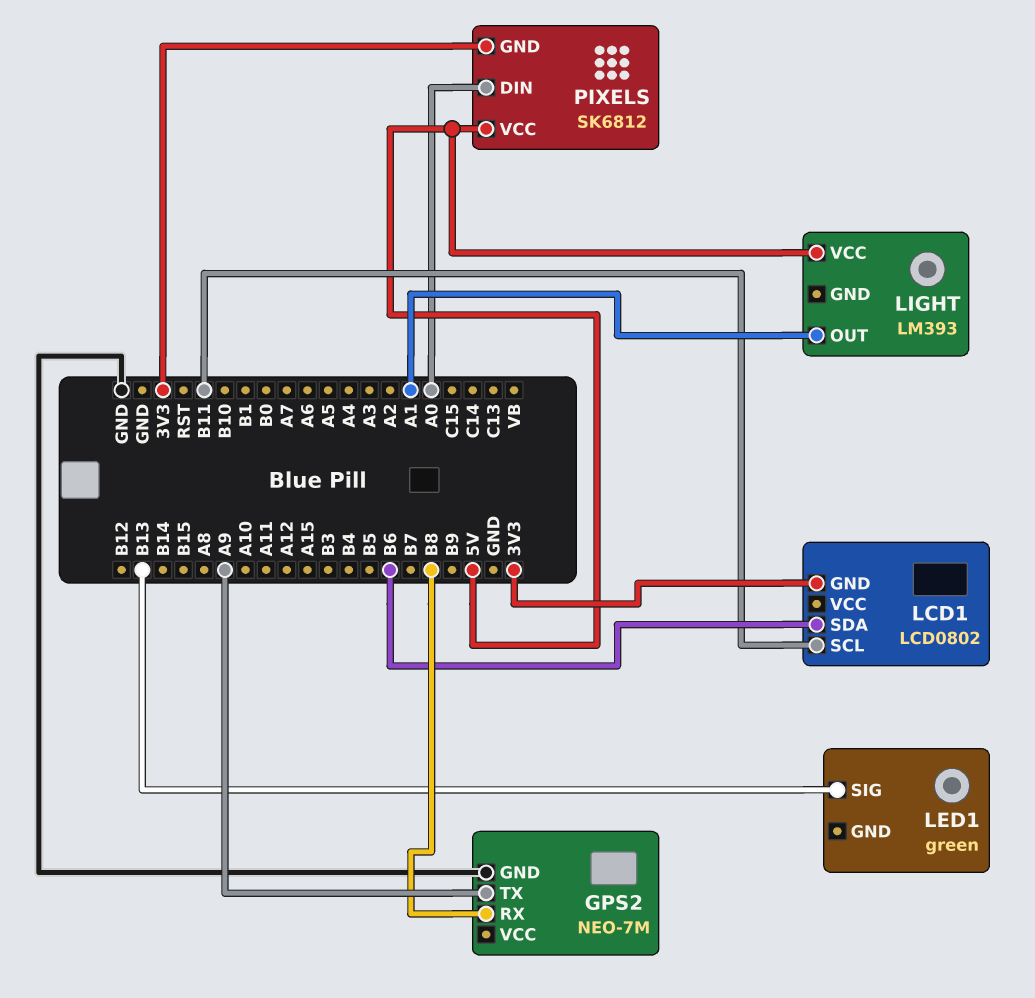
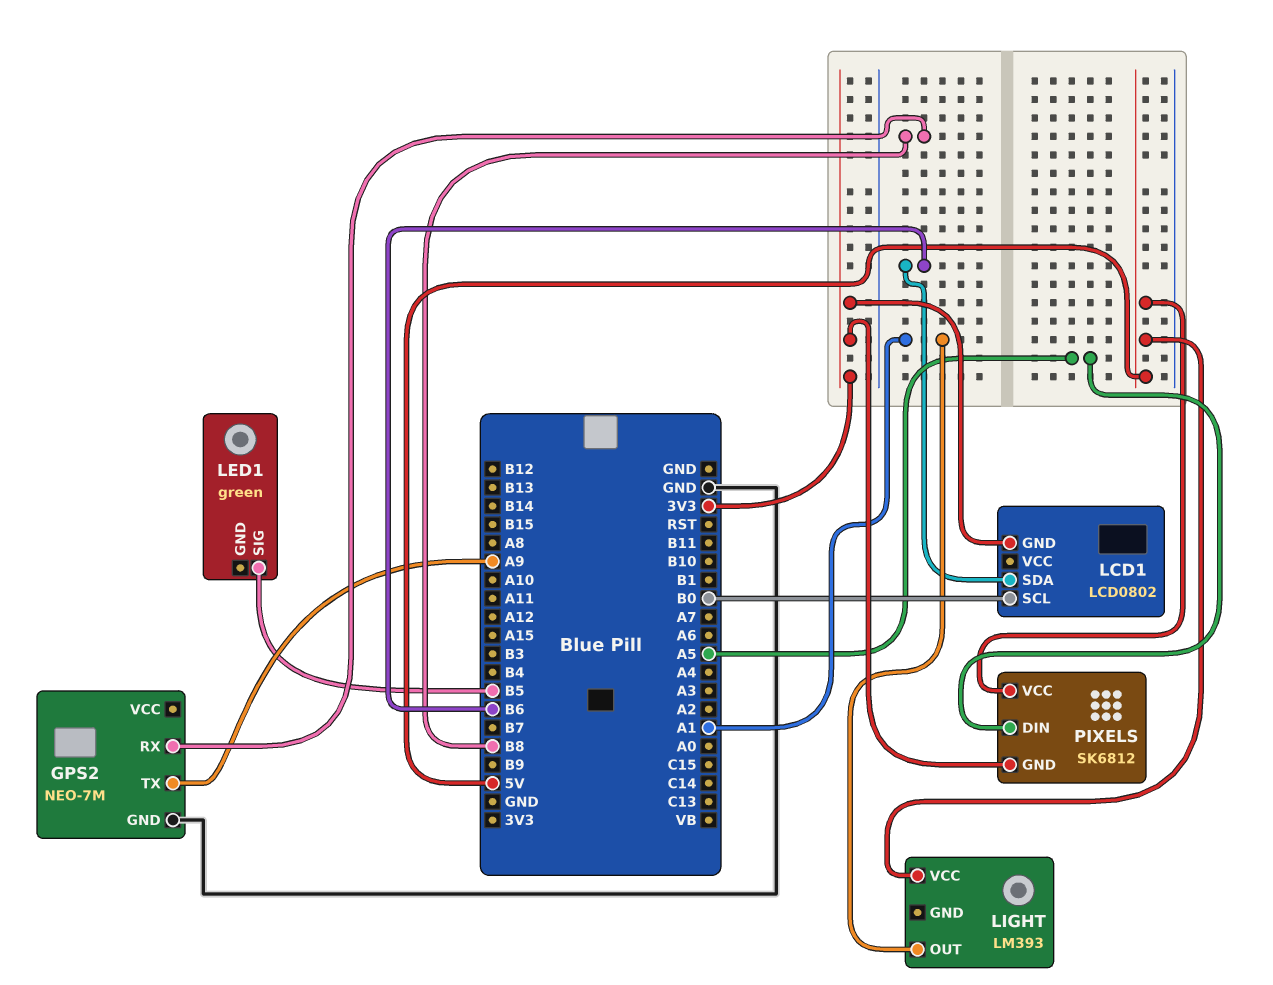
LCD1 pin SCL: B11 -> B0
LED1 pin SIG: B13 -> B5
PIXELS pin DIN: A0 -> A5

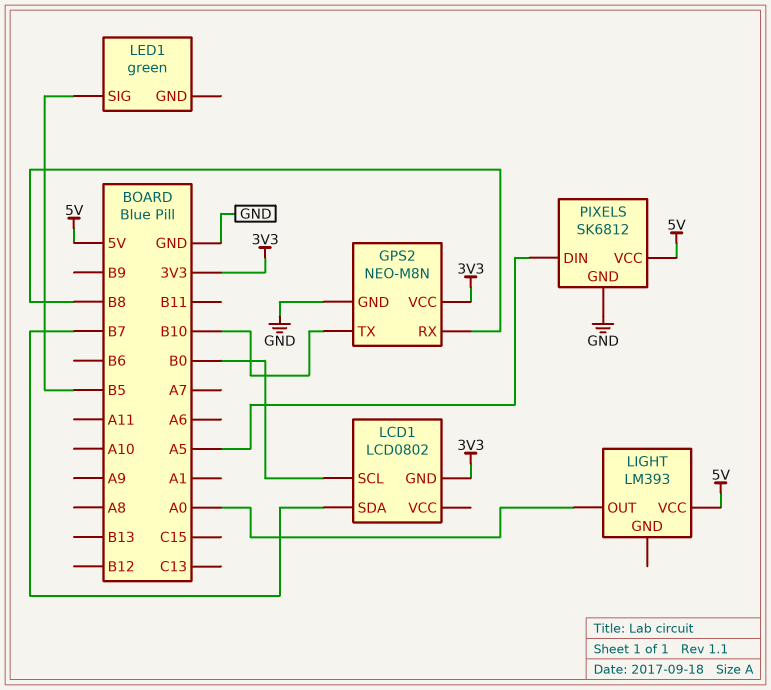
GPS2: NEO-7M -> NEO-M8N
GPS2 pin TX: A9 -> B10
GPS2 pin VCC: none -> 3V3
LCD1 pin SDA: B6 -> B7
LIGHT pin OUT: A1 -> A0
PIXELS pin GND: 3V3 -> GND

